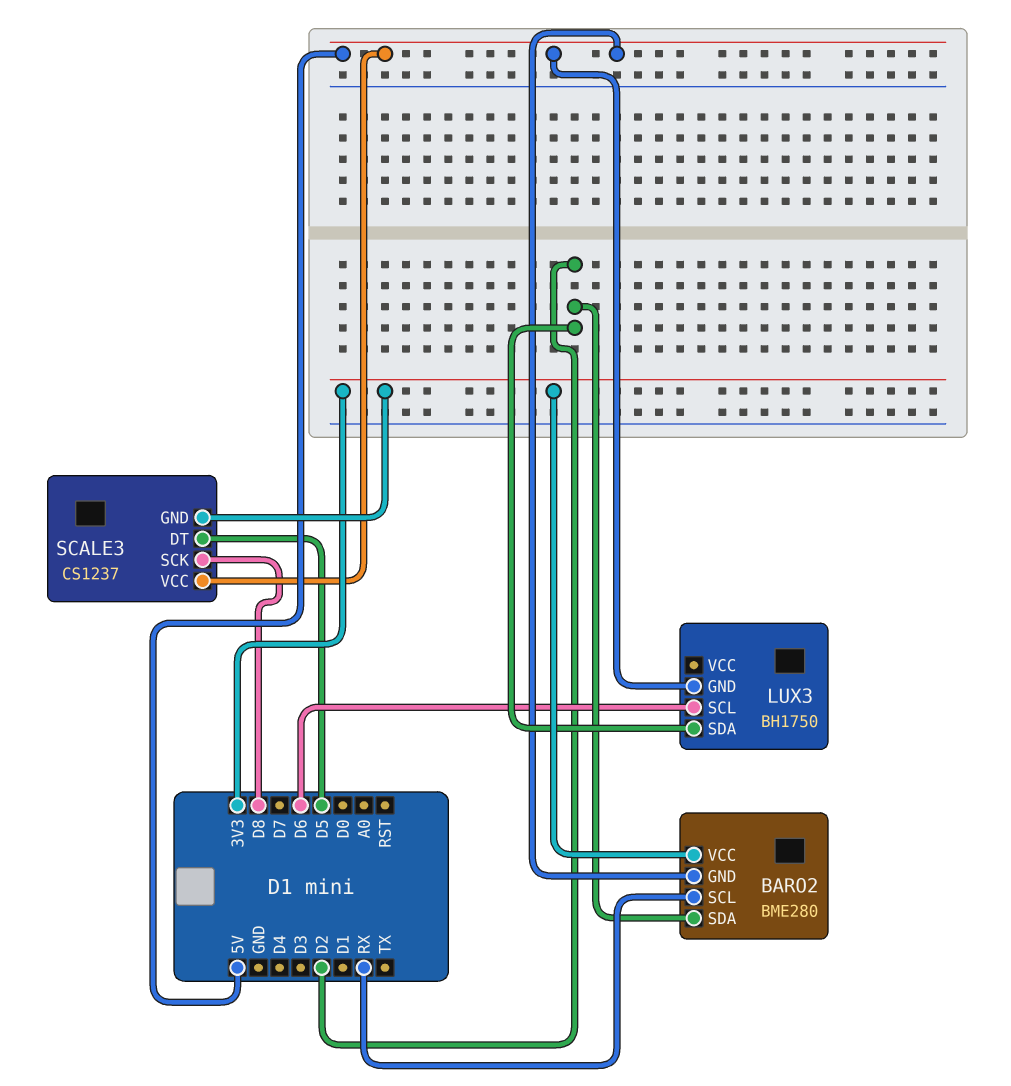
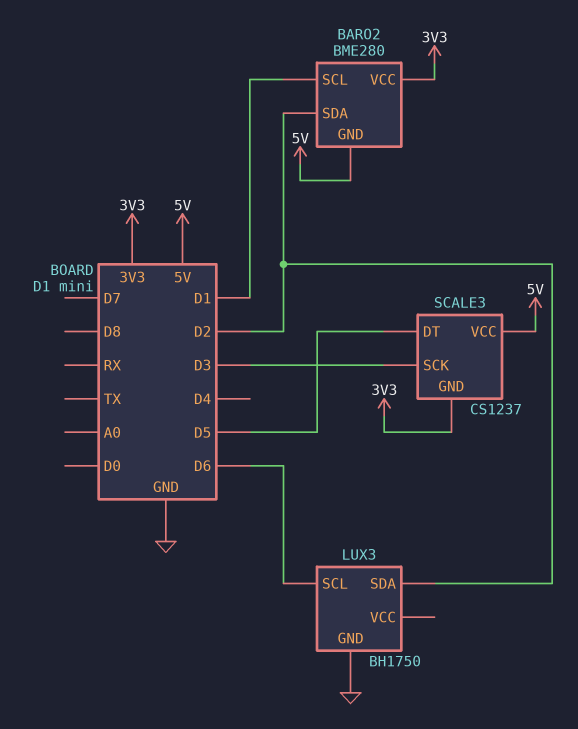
BARO2 pin SCL: RX -> D1
LUX3 pin GND: 5V -> GND
SCALE3 pin SCK: D8 -> D3

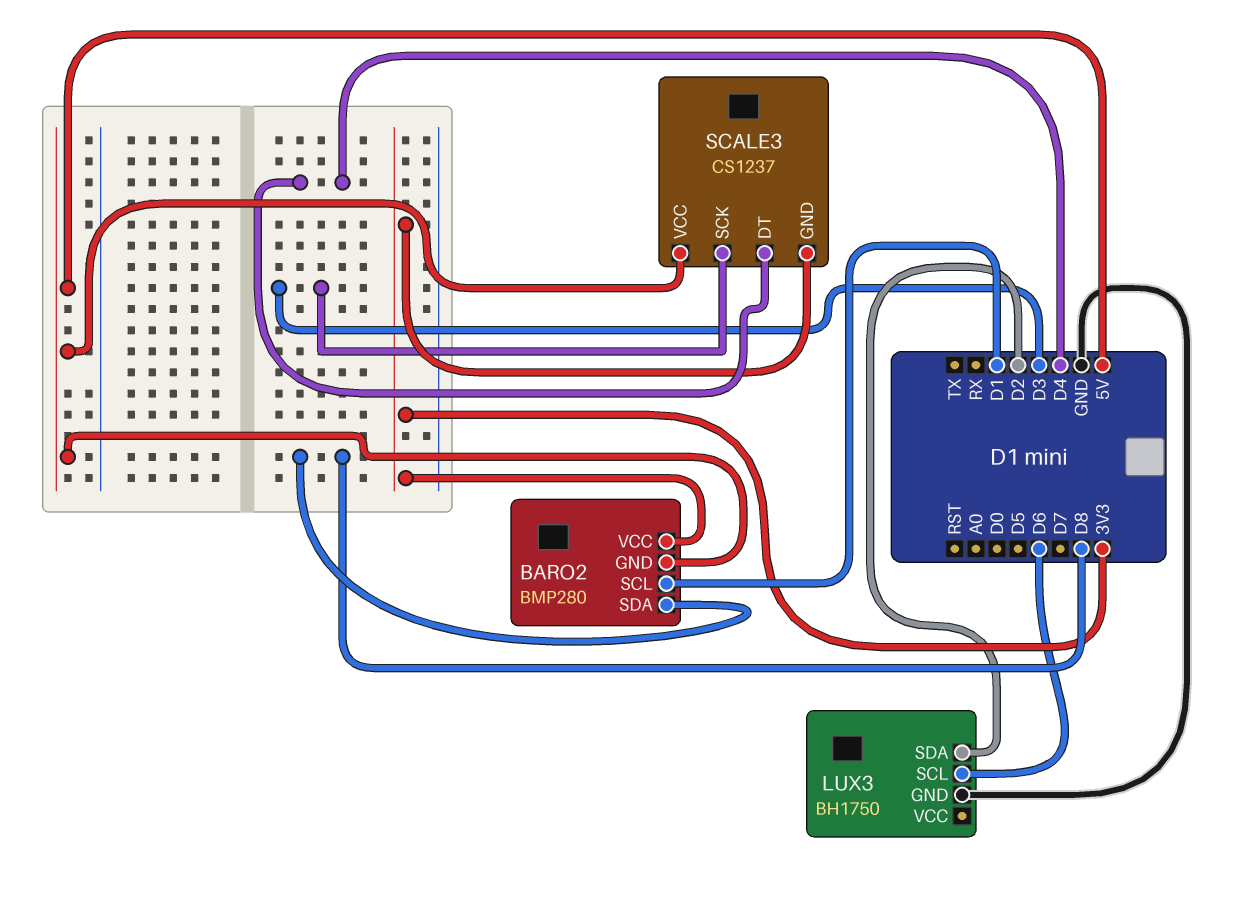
BARO2: BME280 -> BMP280
BARO2 pin SDA: D2 -> D8
SCALE3 pin DT: D5 -> D4

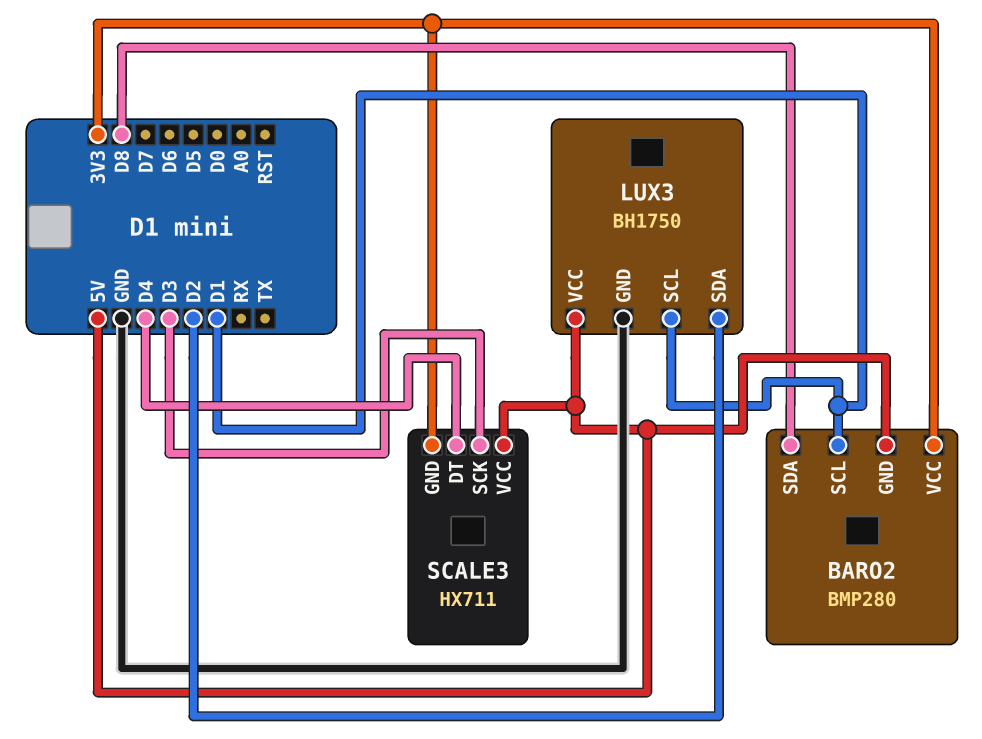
LUX3 pin SCL: D6 -> D1
LUX3 pin VCC: none -> 5V
SCALE3: CS1237 -> HX711

